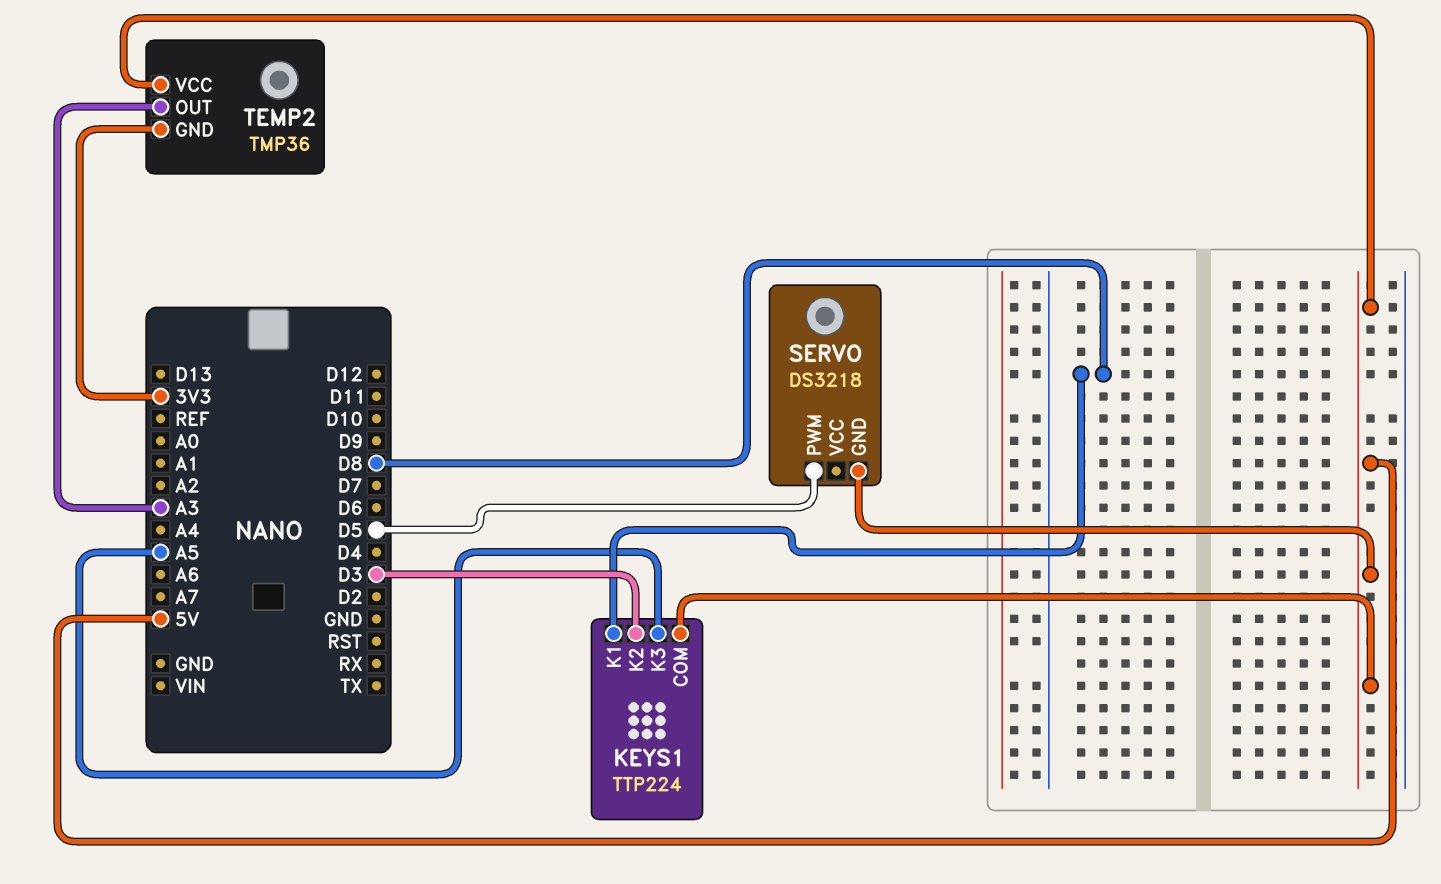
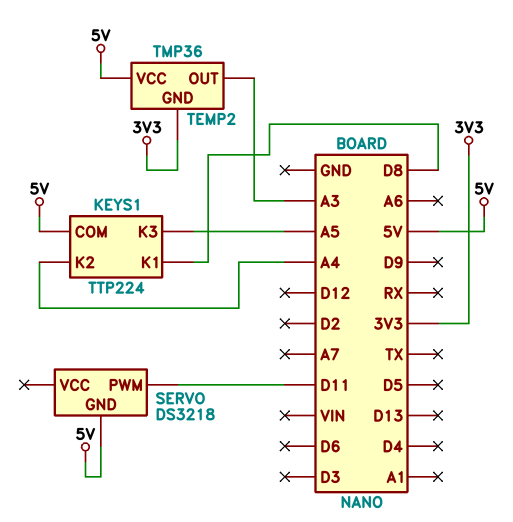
KEYS1 pin K2: D3 -> A4
SERVO pin PWM: D5 -> D11

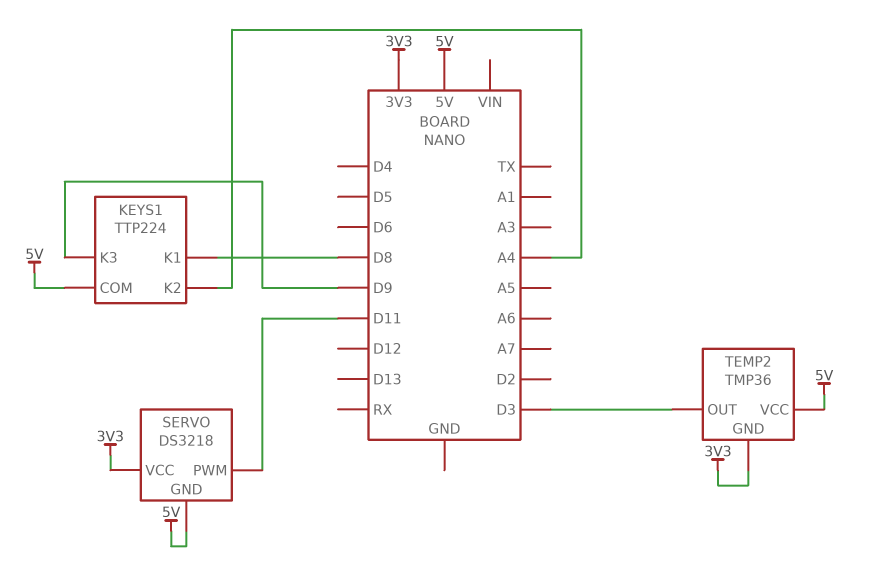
KEYS1 pin K3: A5 -> D9
SERVO pin VCC: none -> 3V3
TEMP2 pin OUT: A3 -> D3

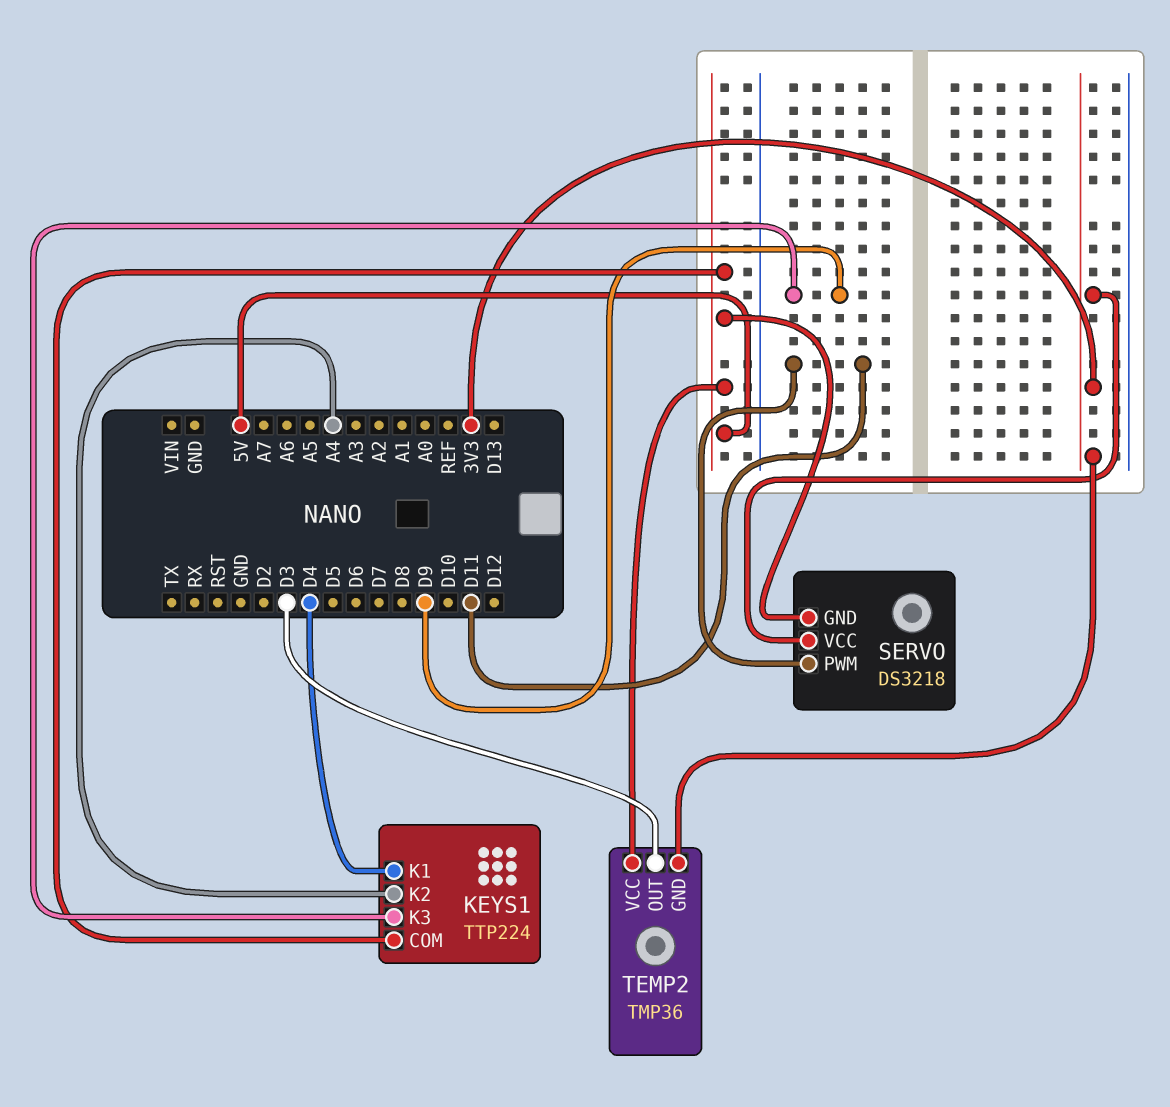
KEYS1 pin K1: D8 -> D4

